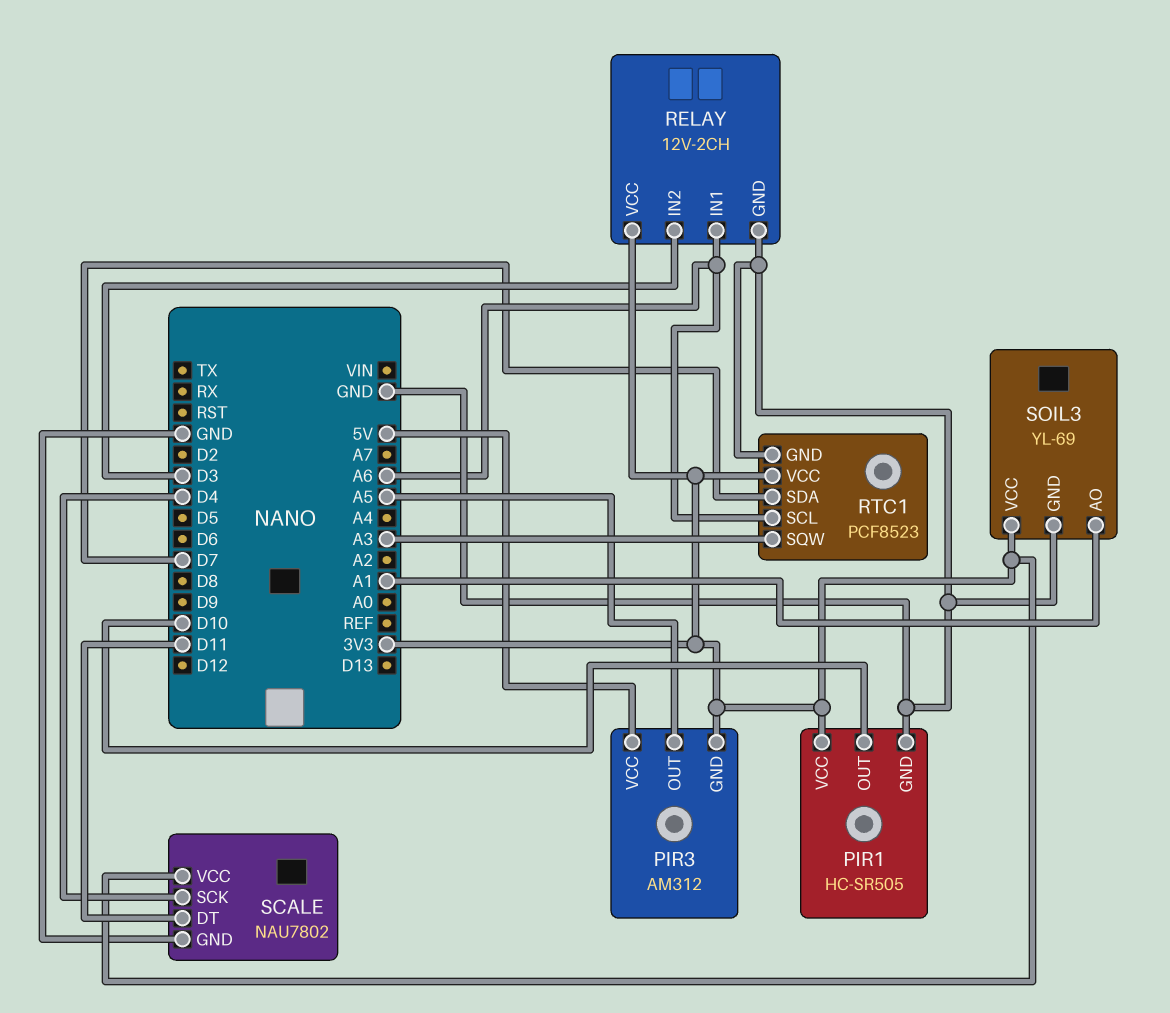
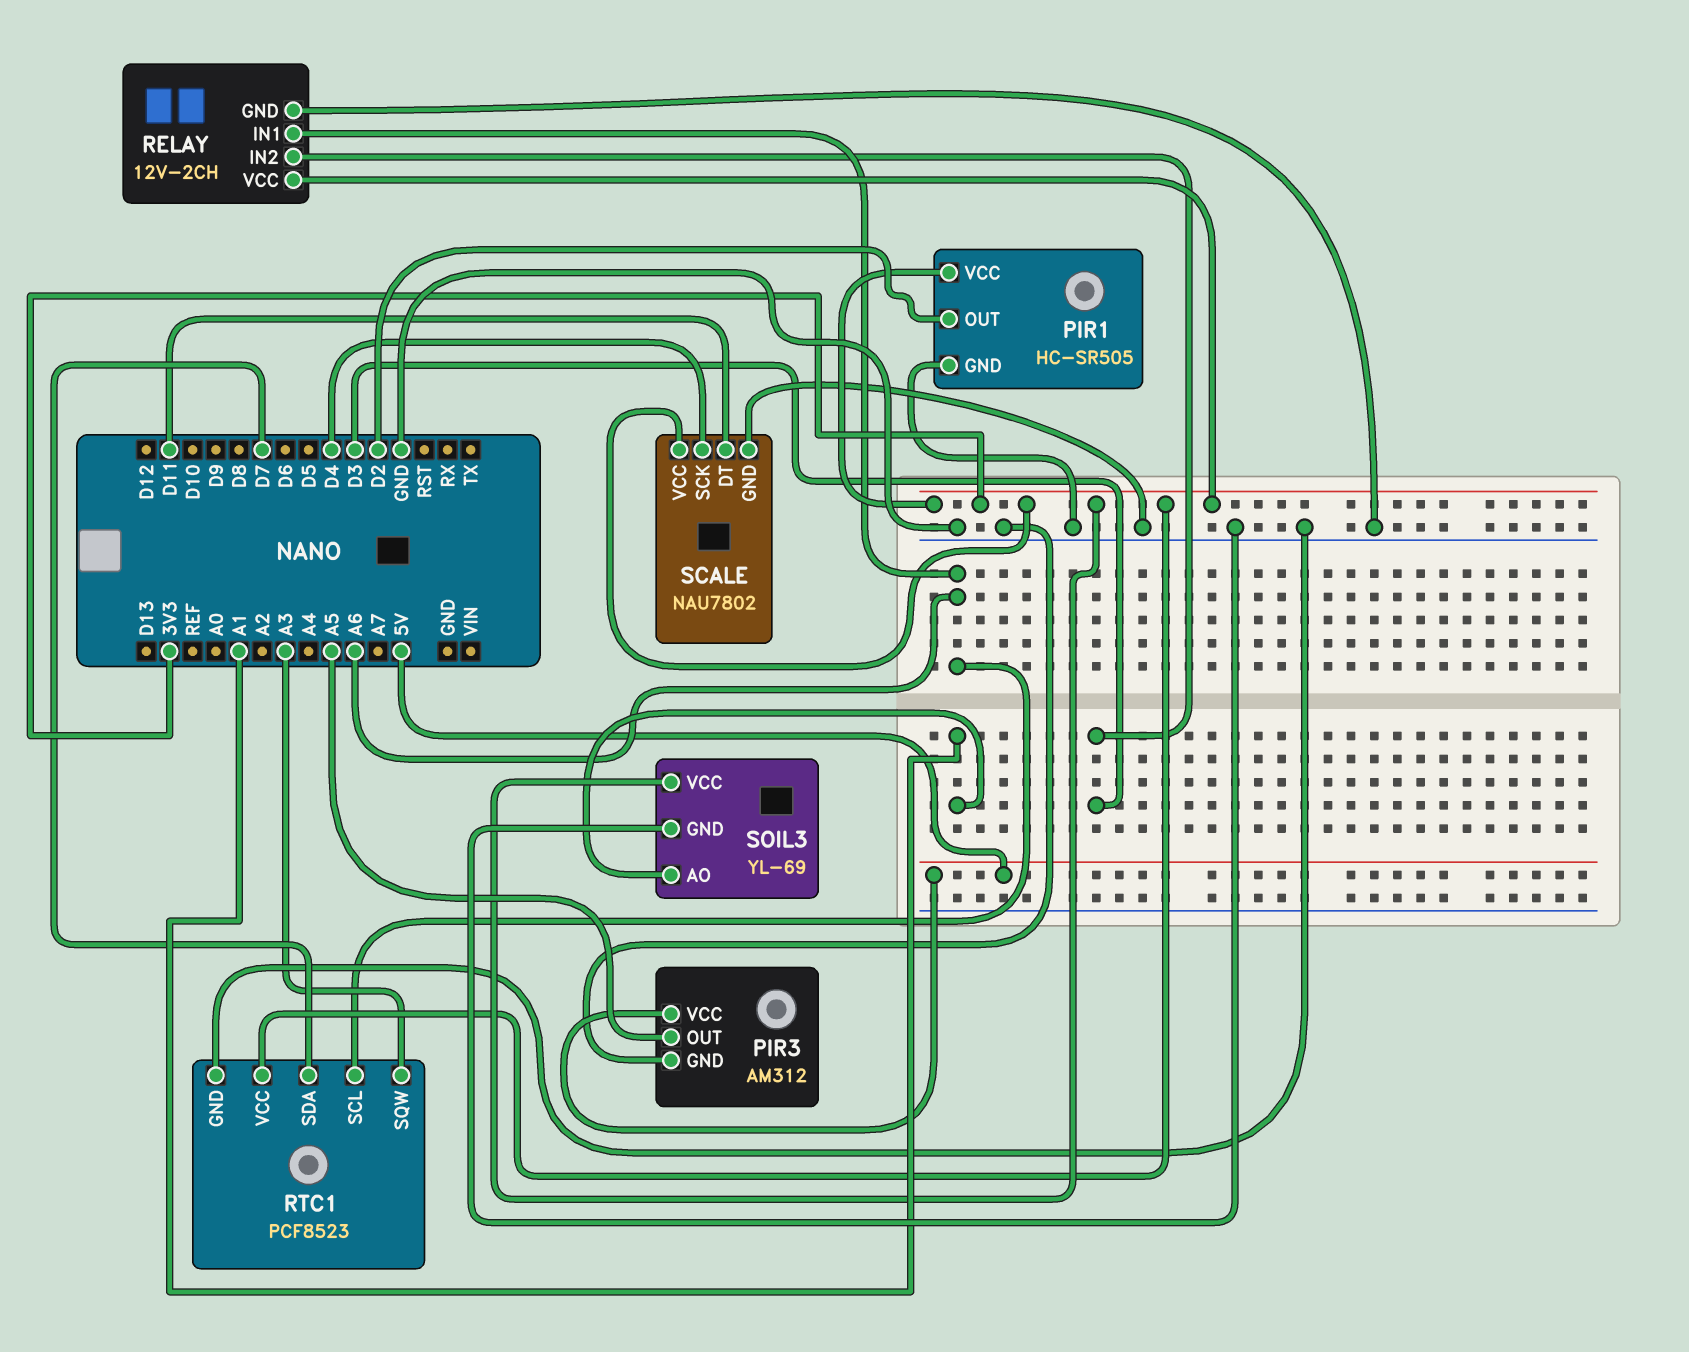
PIR1 pin OUT: D10 -> D2
PIR3 pin GND: 3V3 -> GND

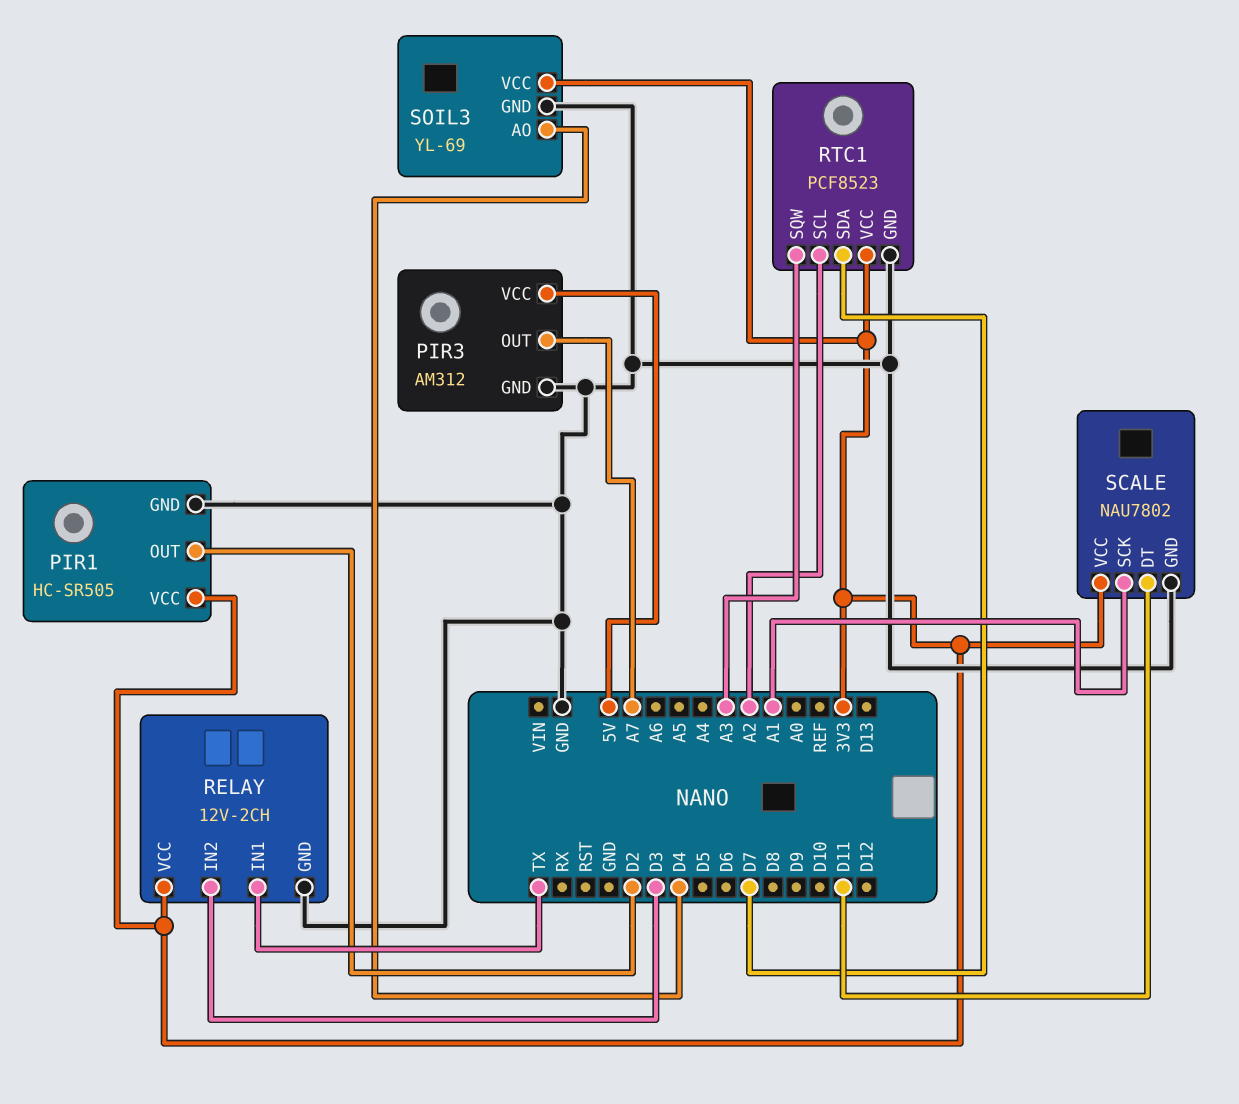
PIR3 pin OUT: A5 -> A7
RELAY pin IN1: A6 -> TX
RTC1 pin SCL: A6 -> A2
SCALE pin SCK: D4 -> A1
SOIL3 pin AO: A1 -> D4

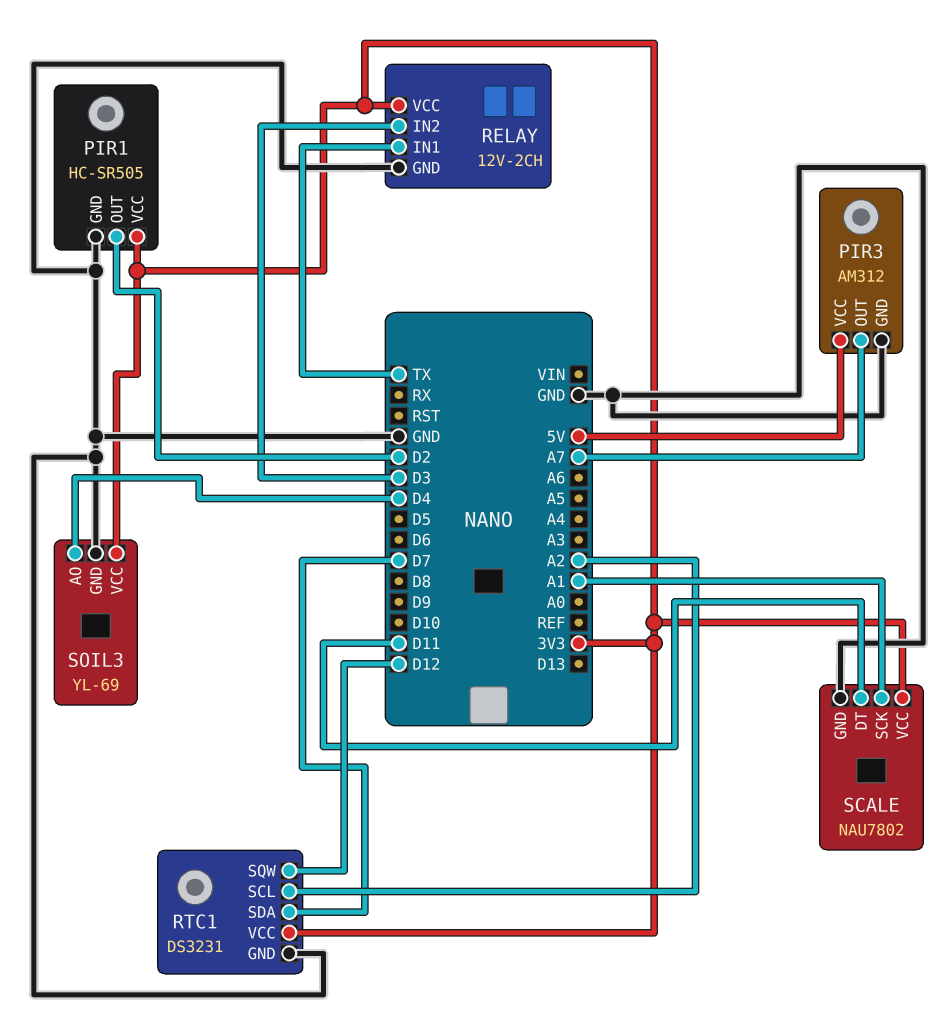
RTC1: PCF8523 -> DS3231
RTC1 pin SQW: A3 -> D12

